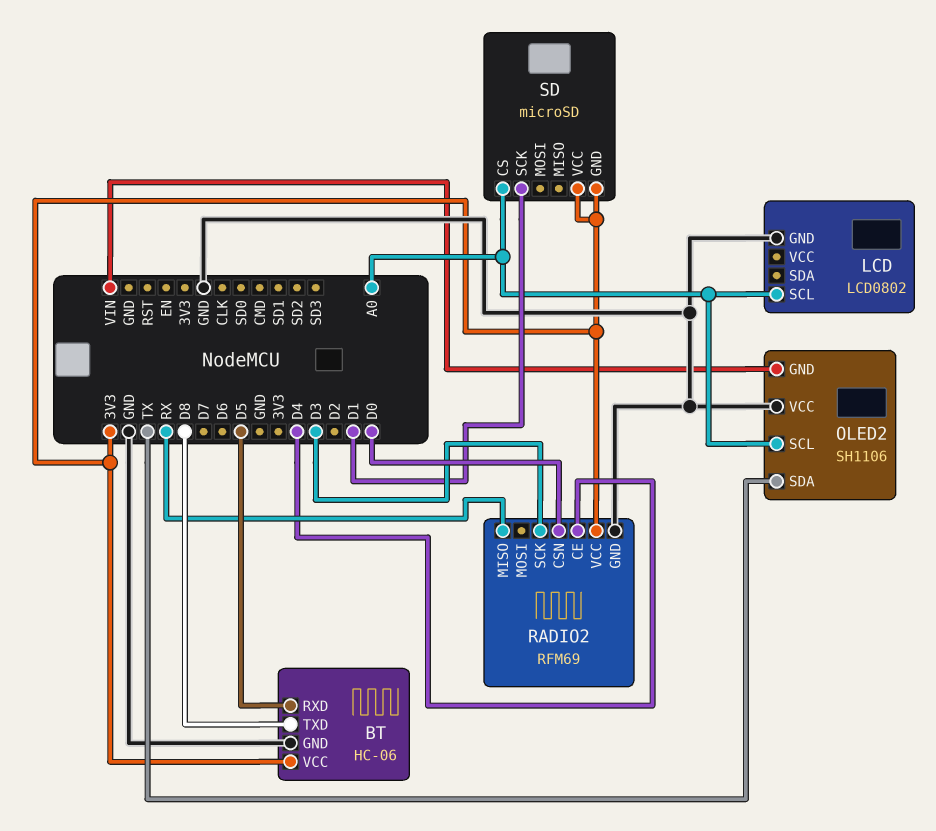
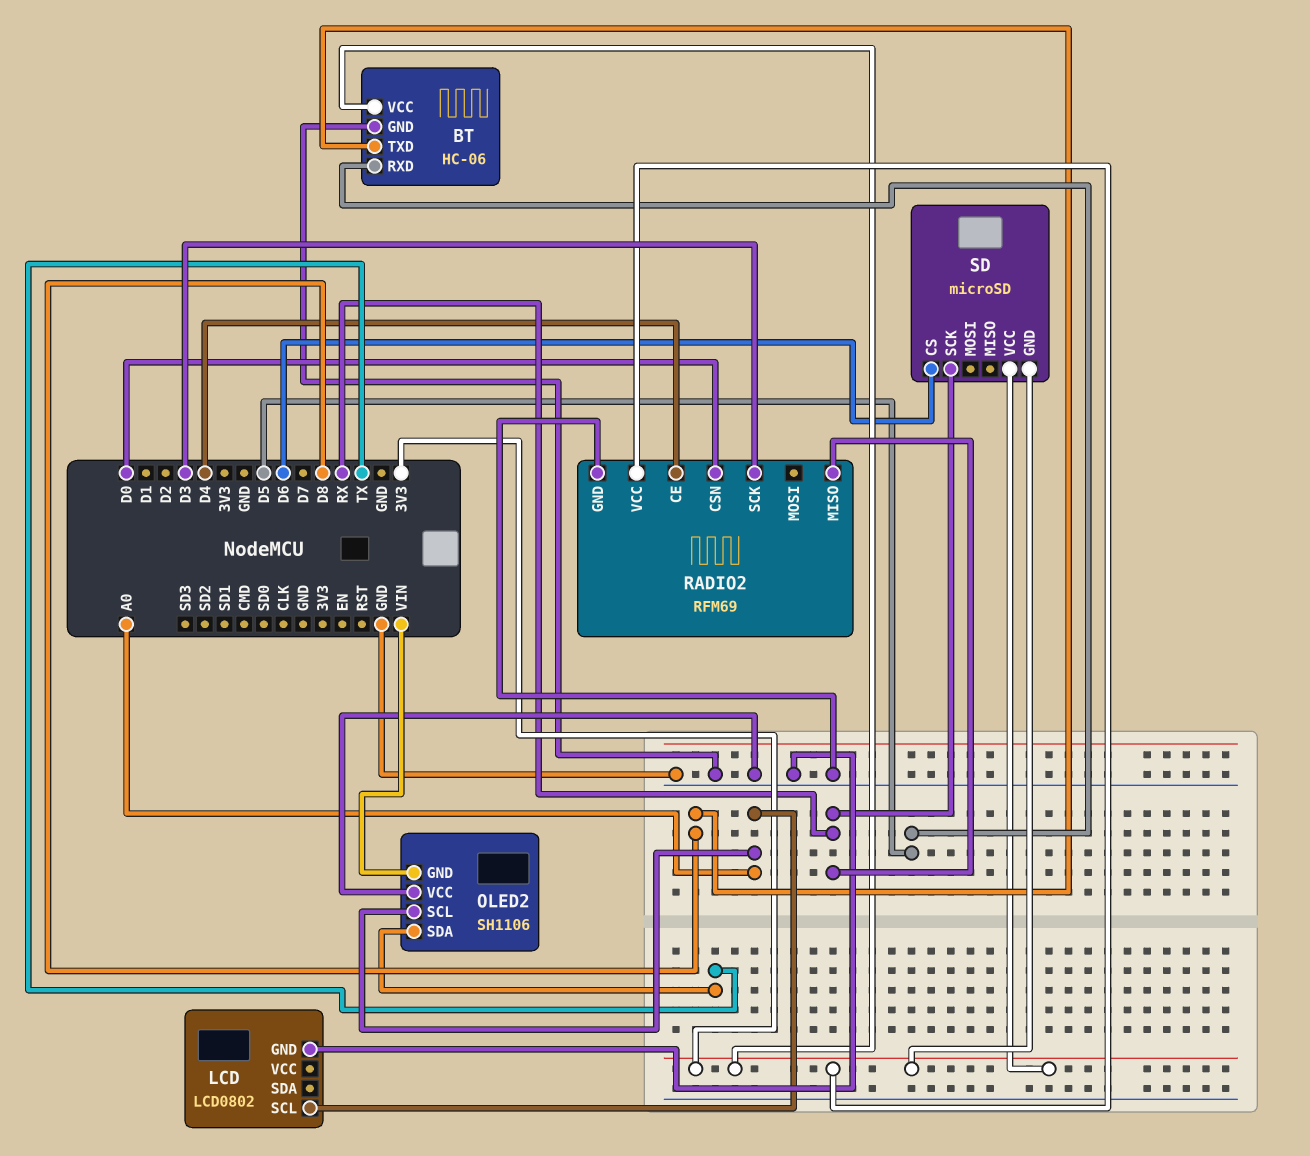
SD pin CS: A0 -> D6
SD pin SCK: D1 -> RX

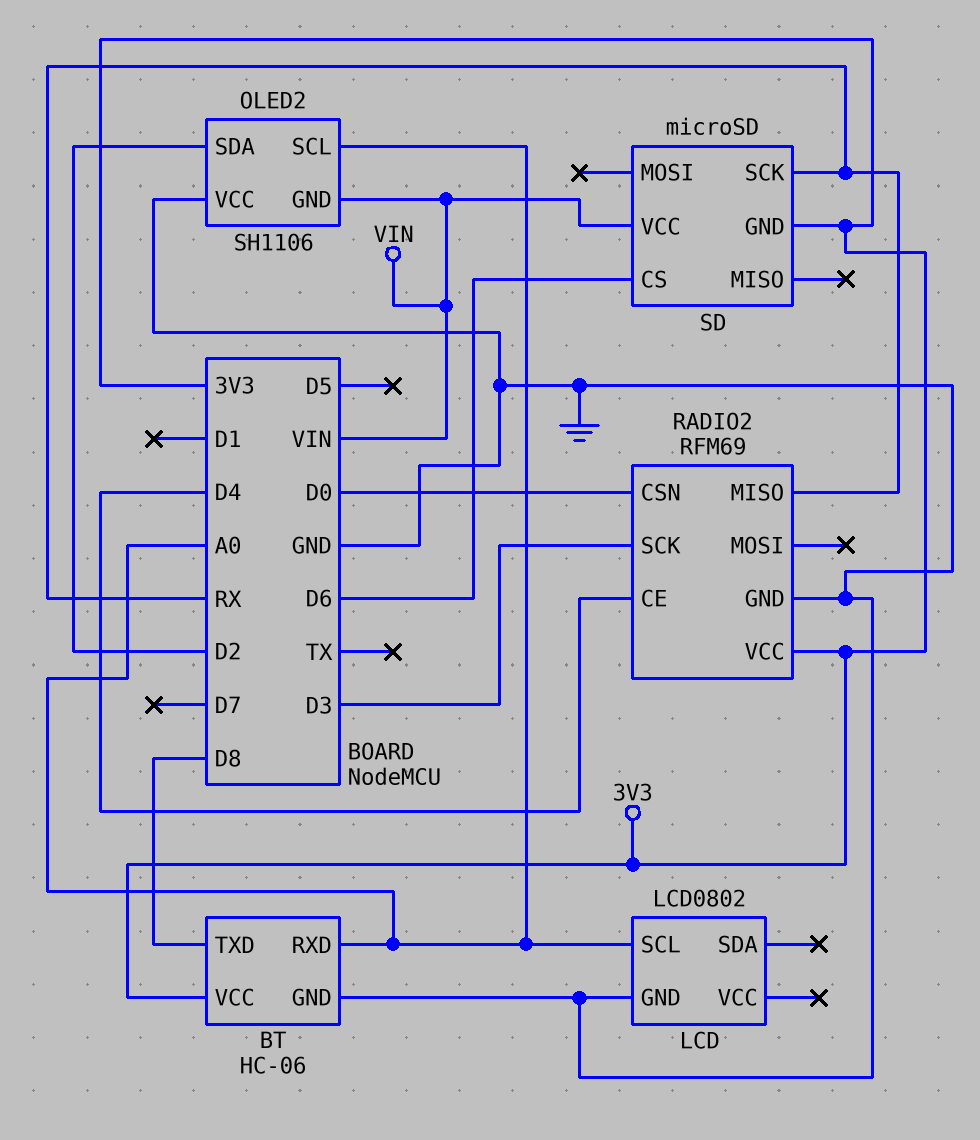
BT pin RXD: D5 -> A0
OLED2 pin SDA: TX -> D2
SD pin VCC: 3V3 -> VIN

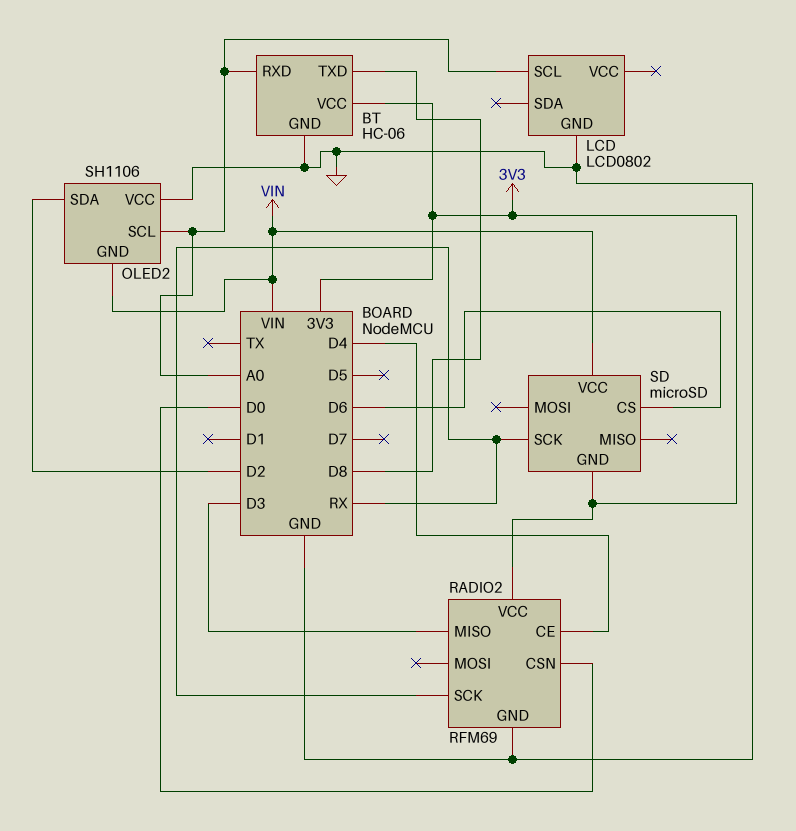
RADIO2 pin MISO: RX -> D3
RADIO2 pin SCK: D3 -> RX

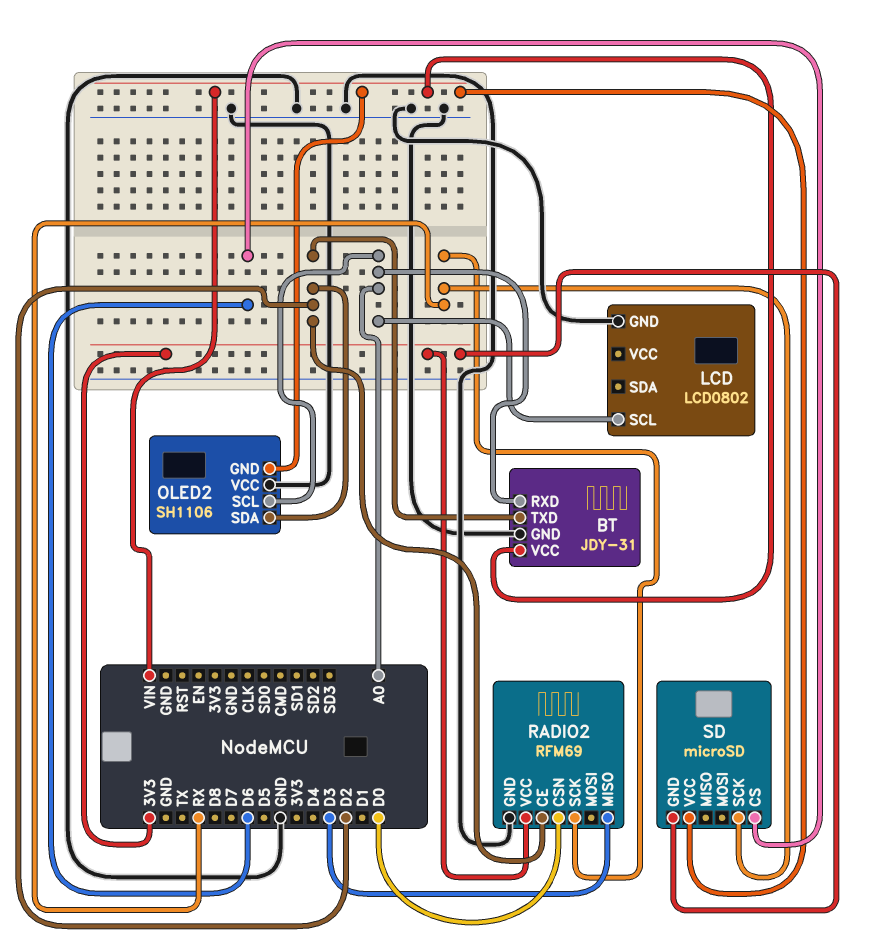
BT: HC-06 -> JDY-31
BT pin TXD: D8 -> D2
BT pin VCC: 3V3 -> VIN
RADIO2 pin CE: D4 -> D2

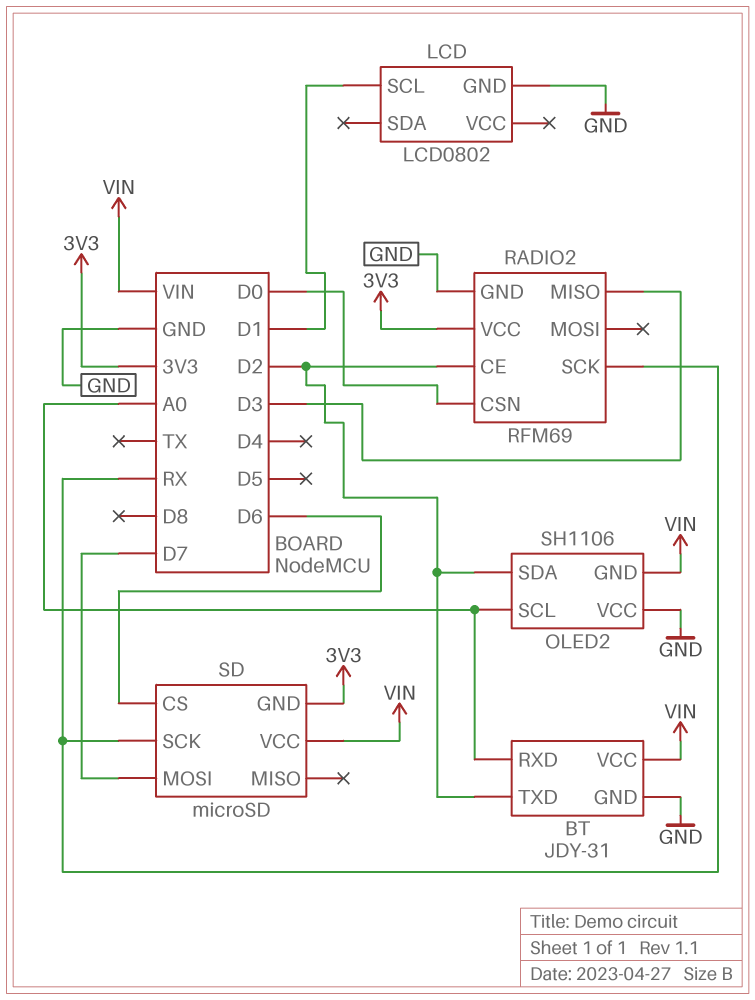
LCD pin SCL: A0 -> D1
SD pin MOSI: none -> D7

